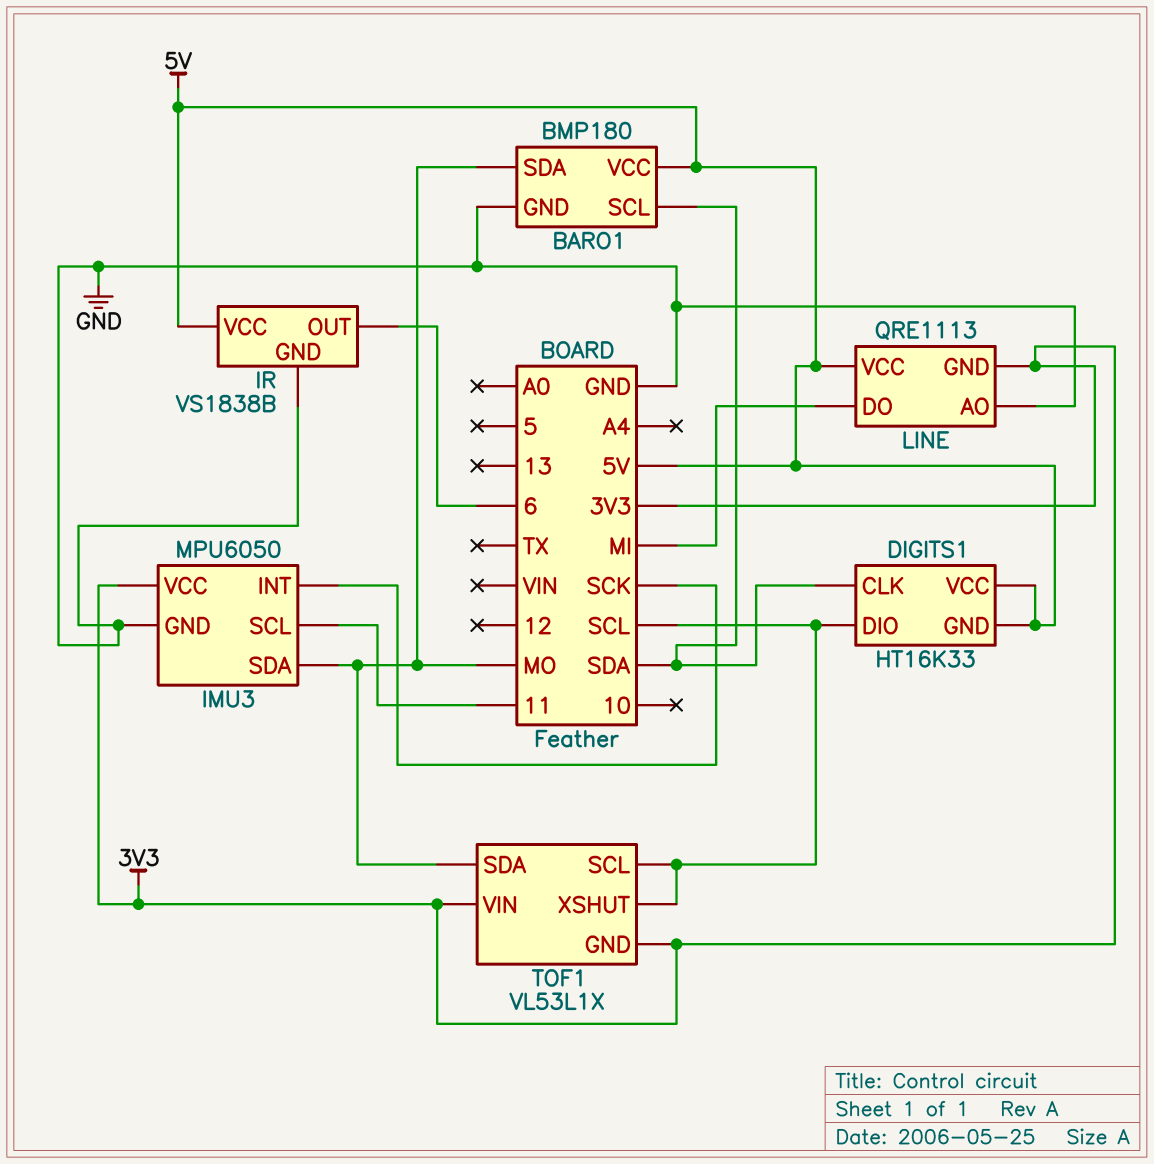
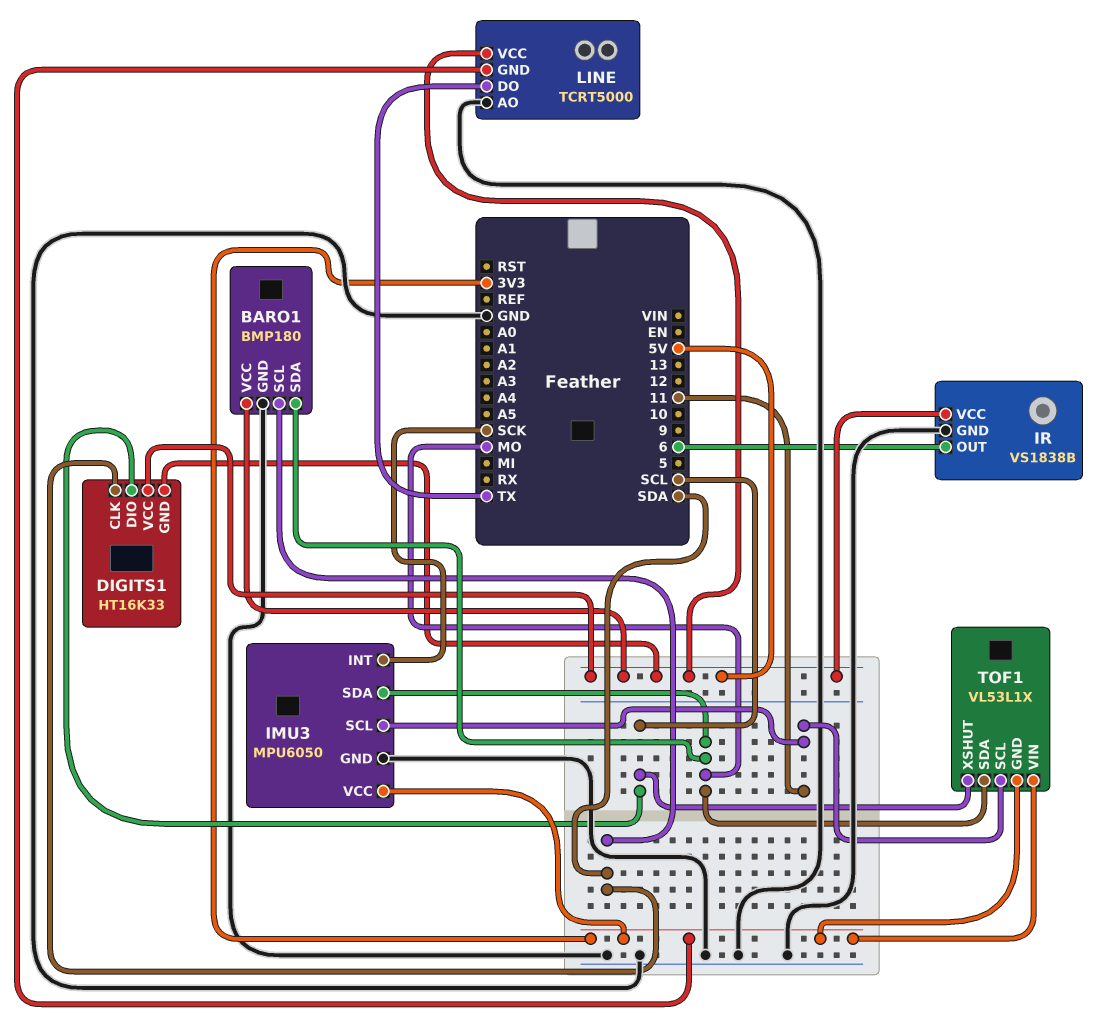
LINE: QRE1113 -> TCRT5000
LINE pin DO: MI -> TX
TOF1 pin SCL: SCL -> 11

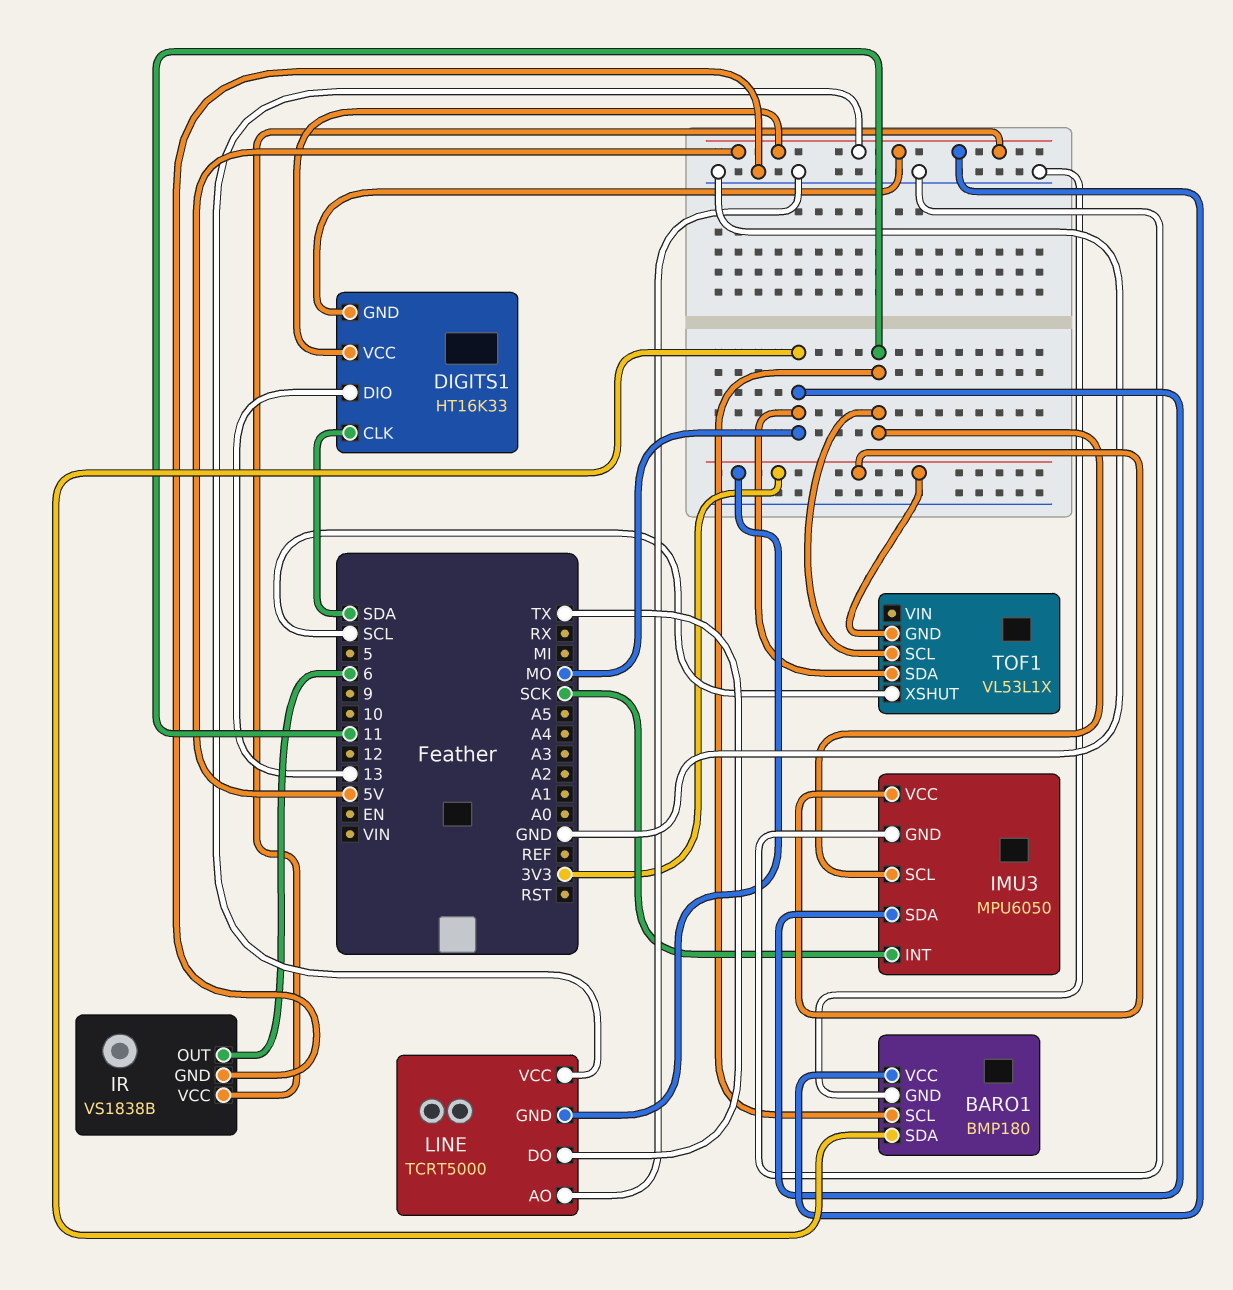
BARO1 pin SCL: SDA -> 11
DIGITS1 pin DIO: SCL -> 13
TOF1 pin VIN: 3V3 -> none

